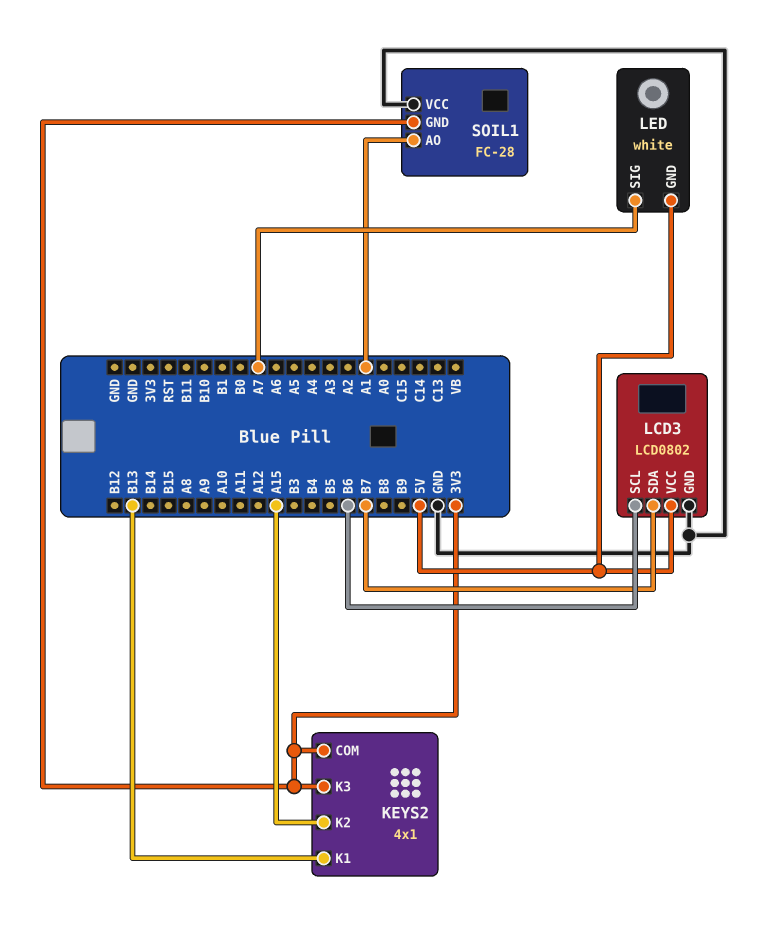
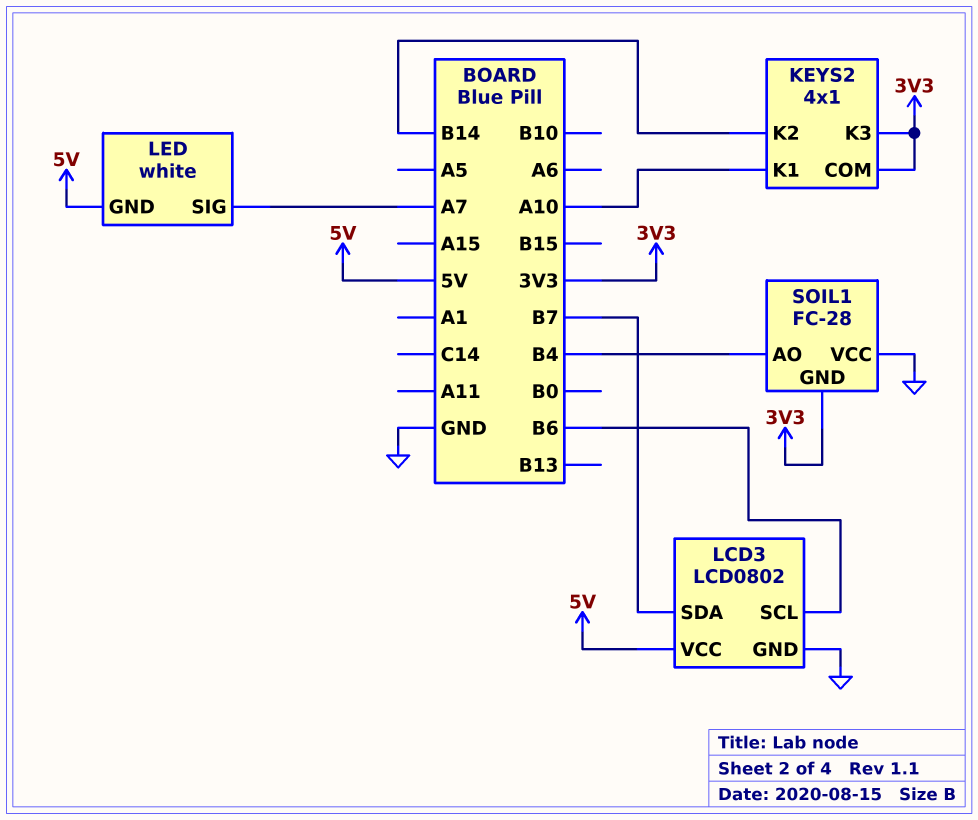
KEYS2 pin K1: B13 -> A10
KEYS2 pin K2: A15 -> B14
SOIL1 pin AO: A1 -> B4

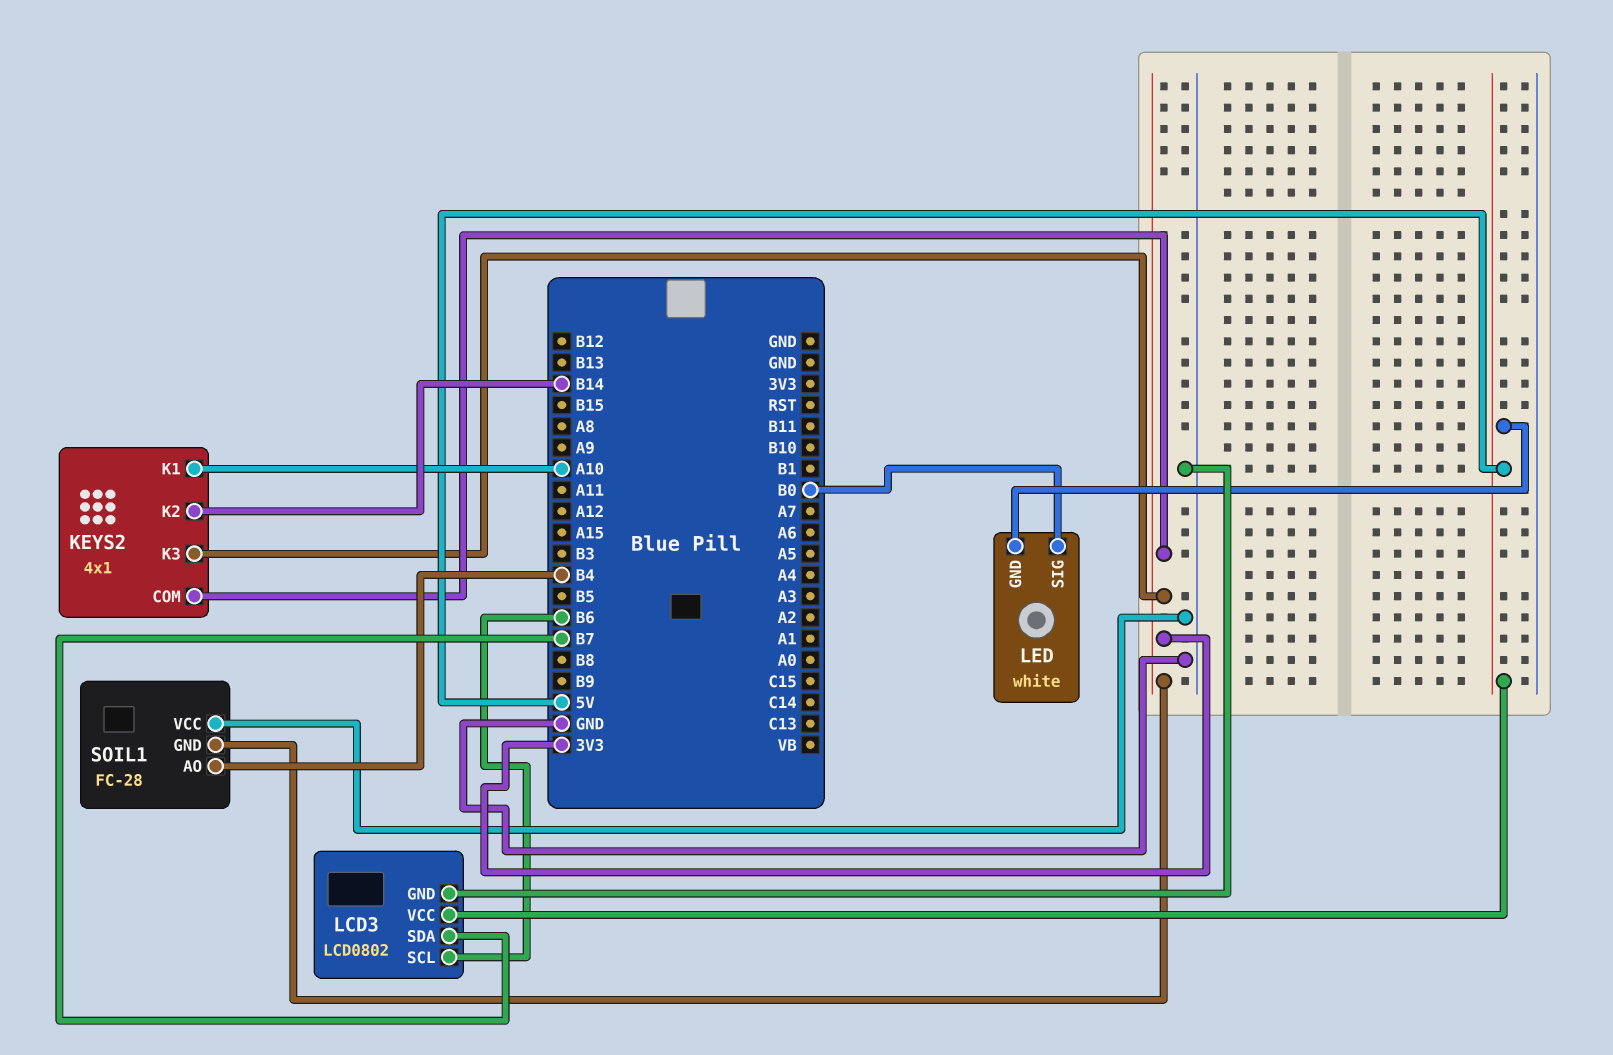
LED pin SIG: A7 -> B0

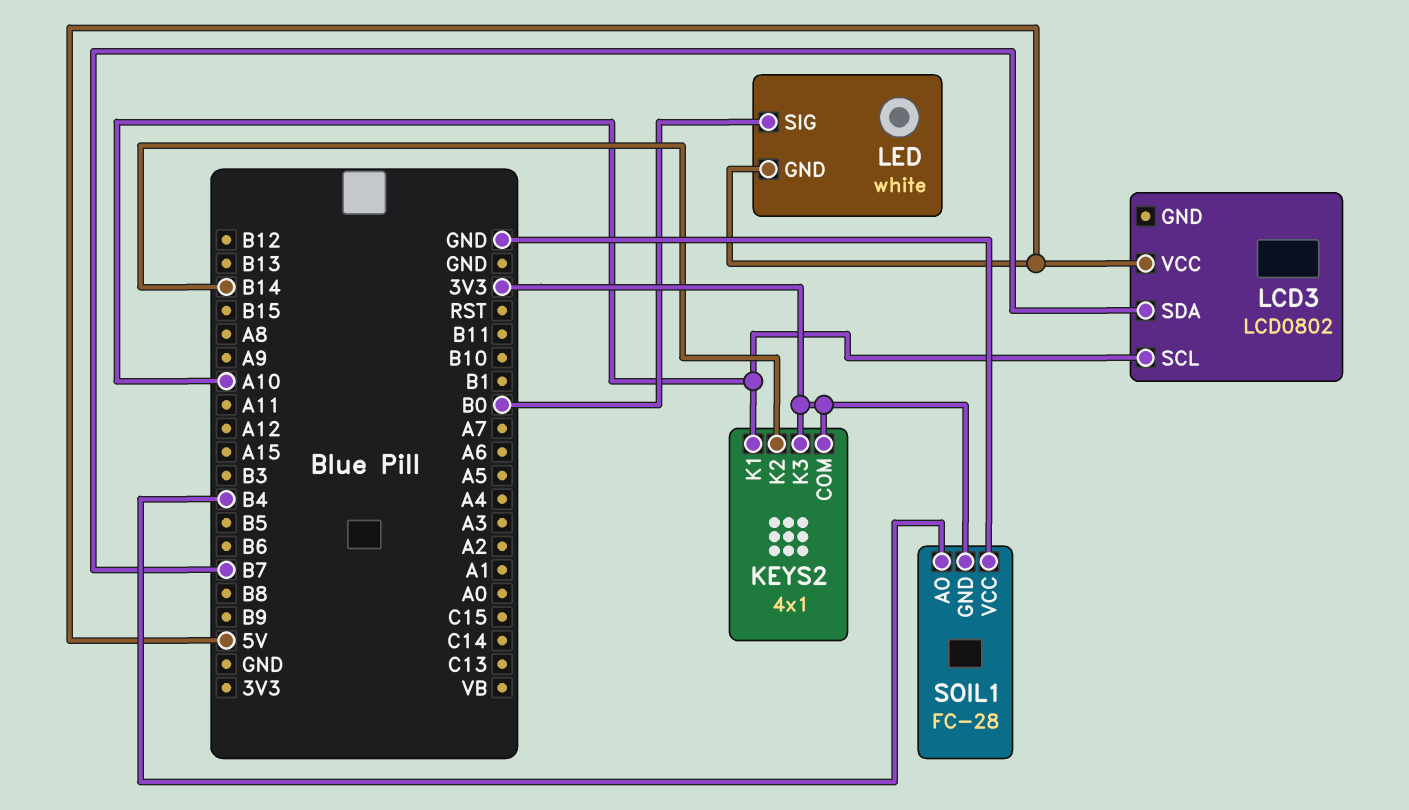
LCD3 pin GND: GND -> none
LCD3 pin SCL: B6 -> A10

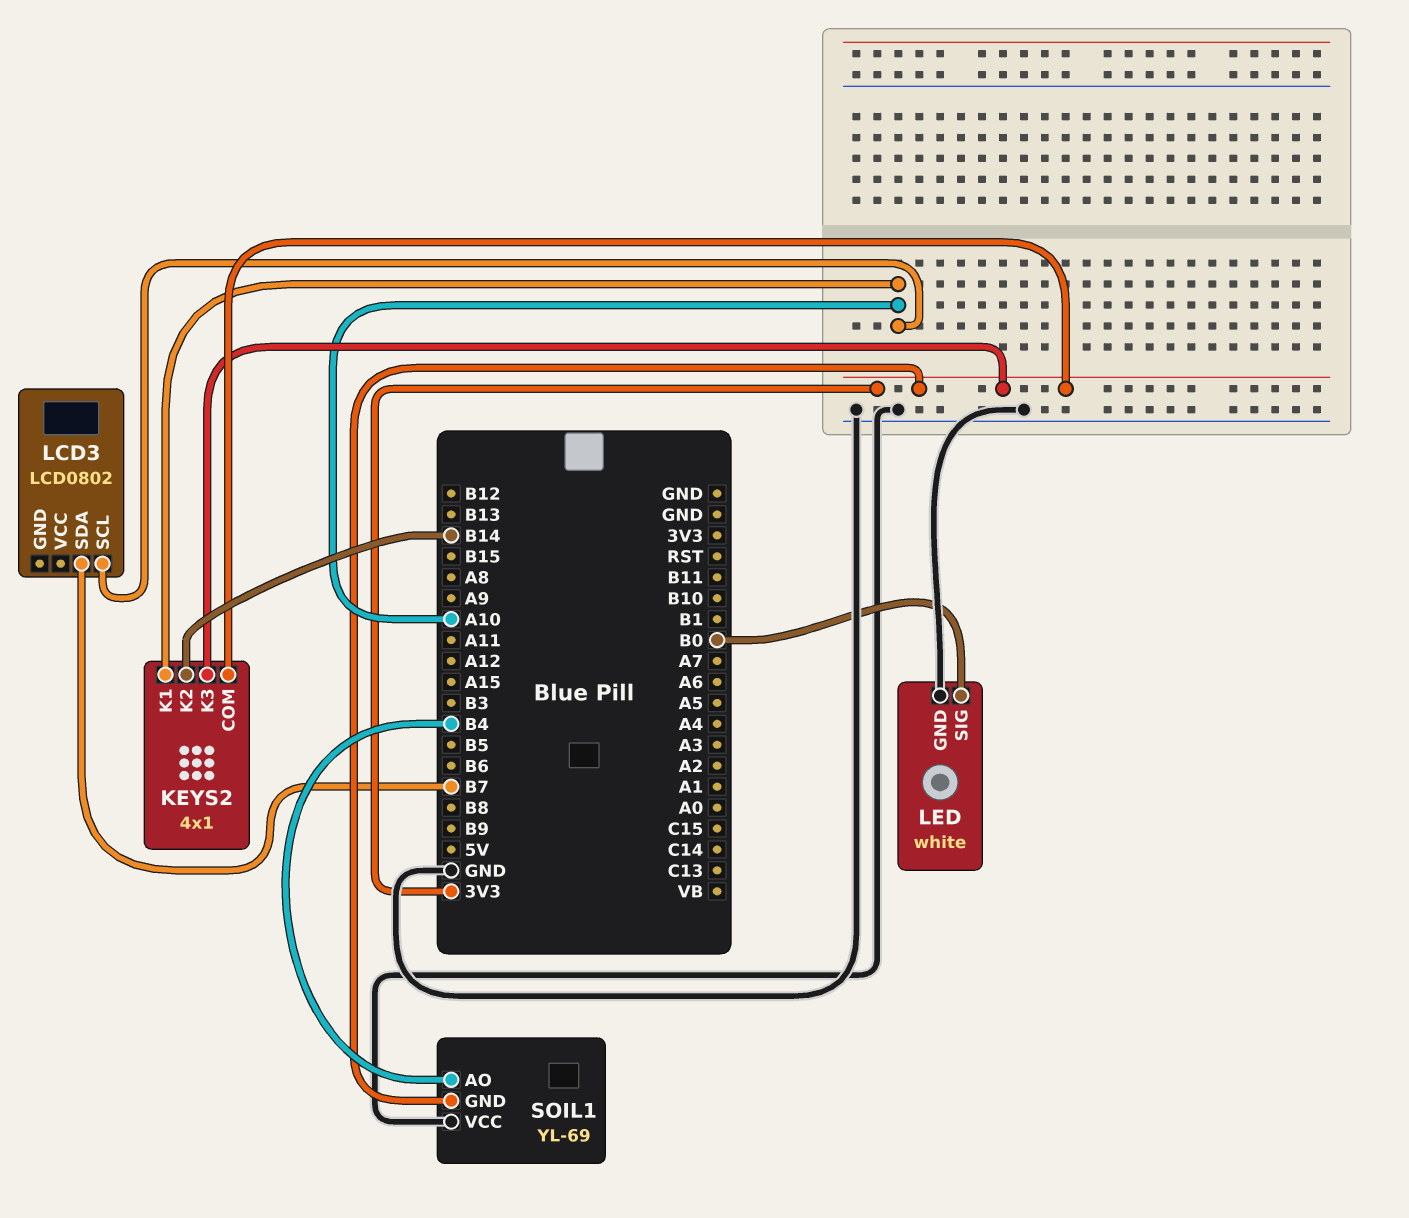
LCD3 pin VCC: 5V -> none
LED pin GND: 5V -> GND
SOIL1: FC-28 -> YL-69

